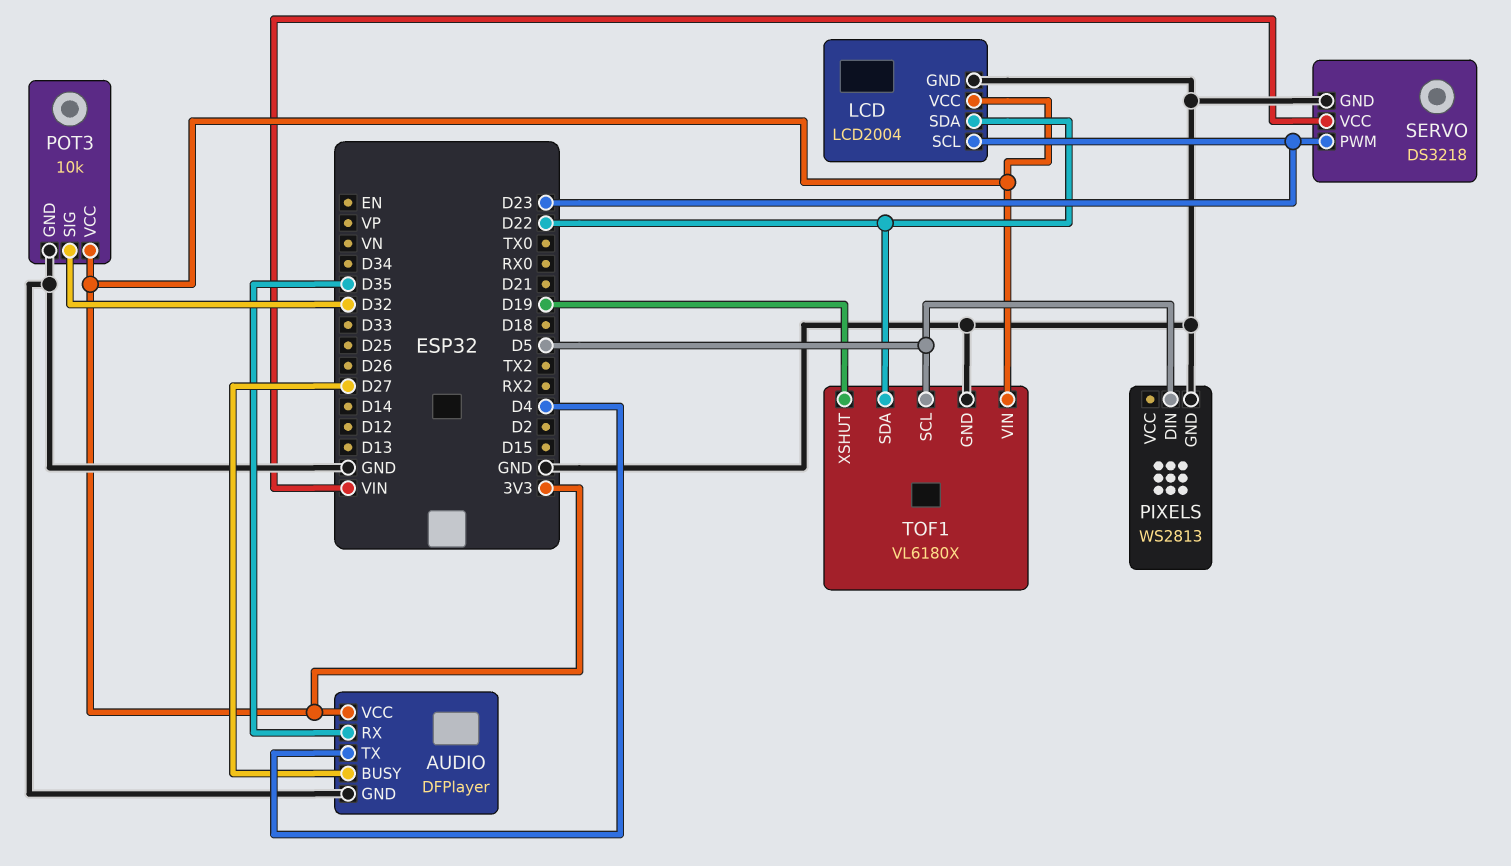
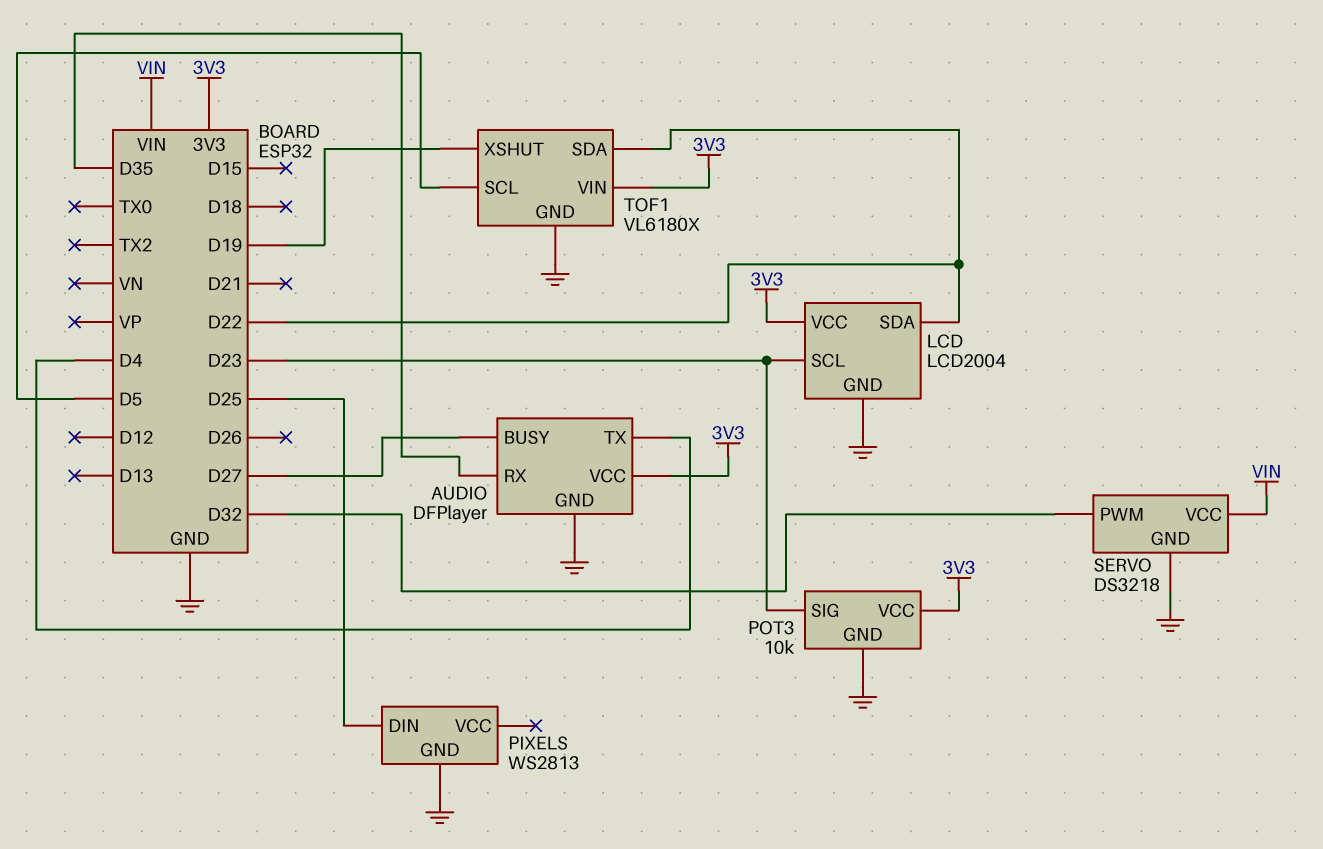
PIXELS pin DIN: D5 -> D25
POT3 pin SIG: D32 -> D23
SERVO pin PWM: D23 -> D32

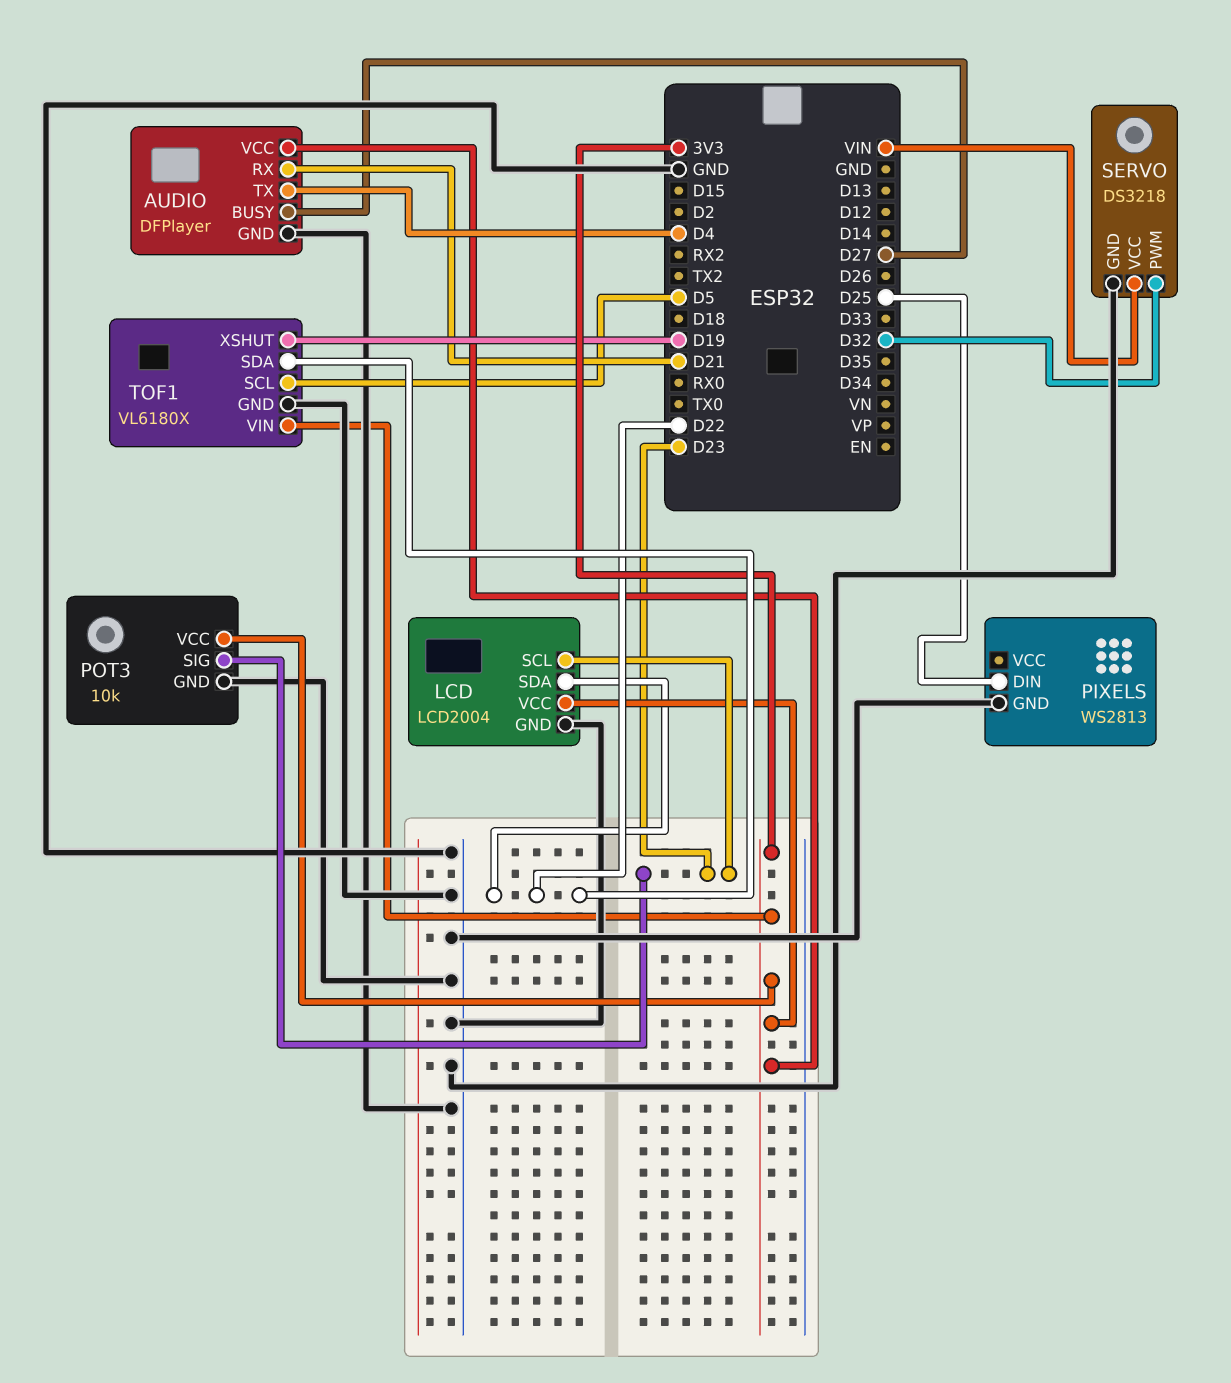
AUDIO pin RX: D35 -> D21

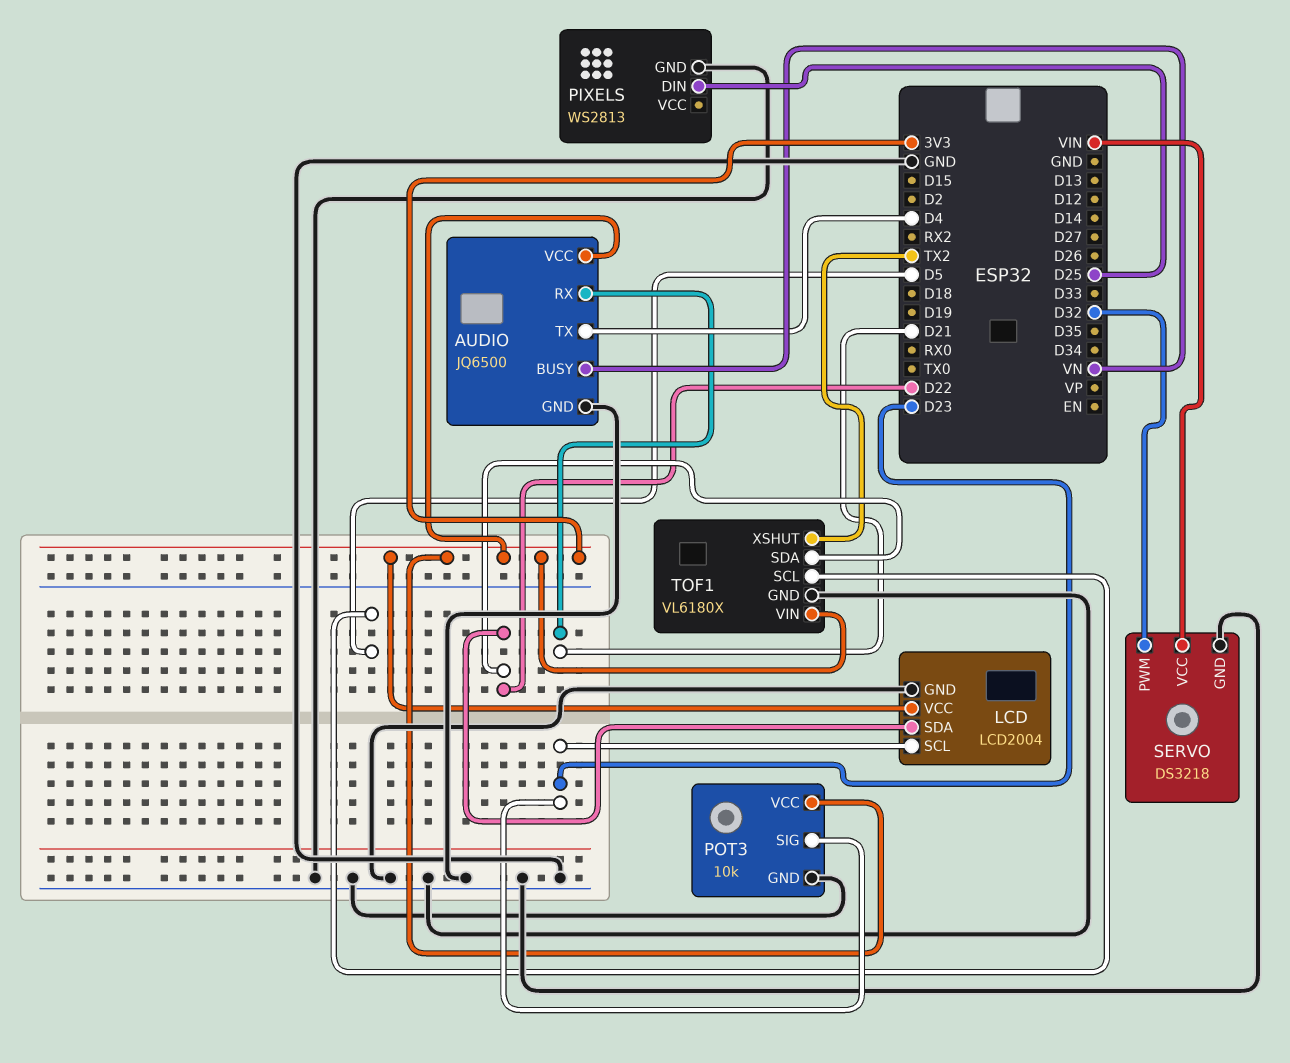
AUDIO: DFPlayer -> JQ6500
AUDIO pin BUSY: D27 -> VN
TOF1 pin XSHUT: D19 -> TX2

